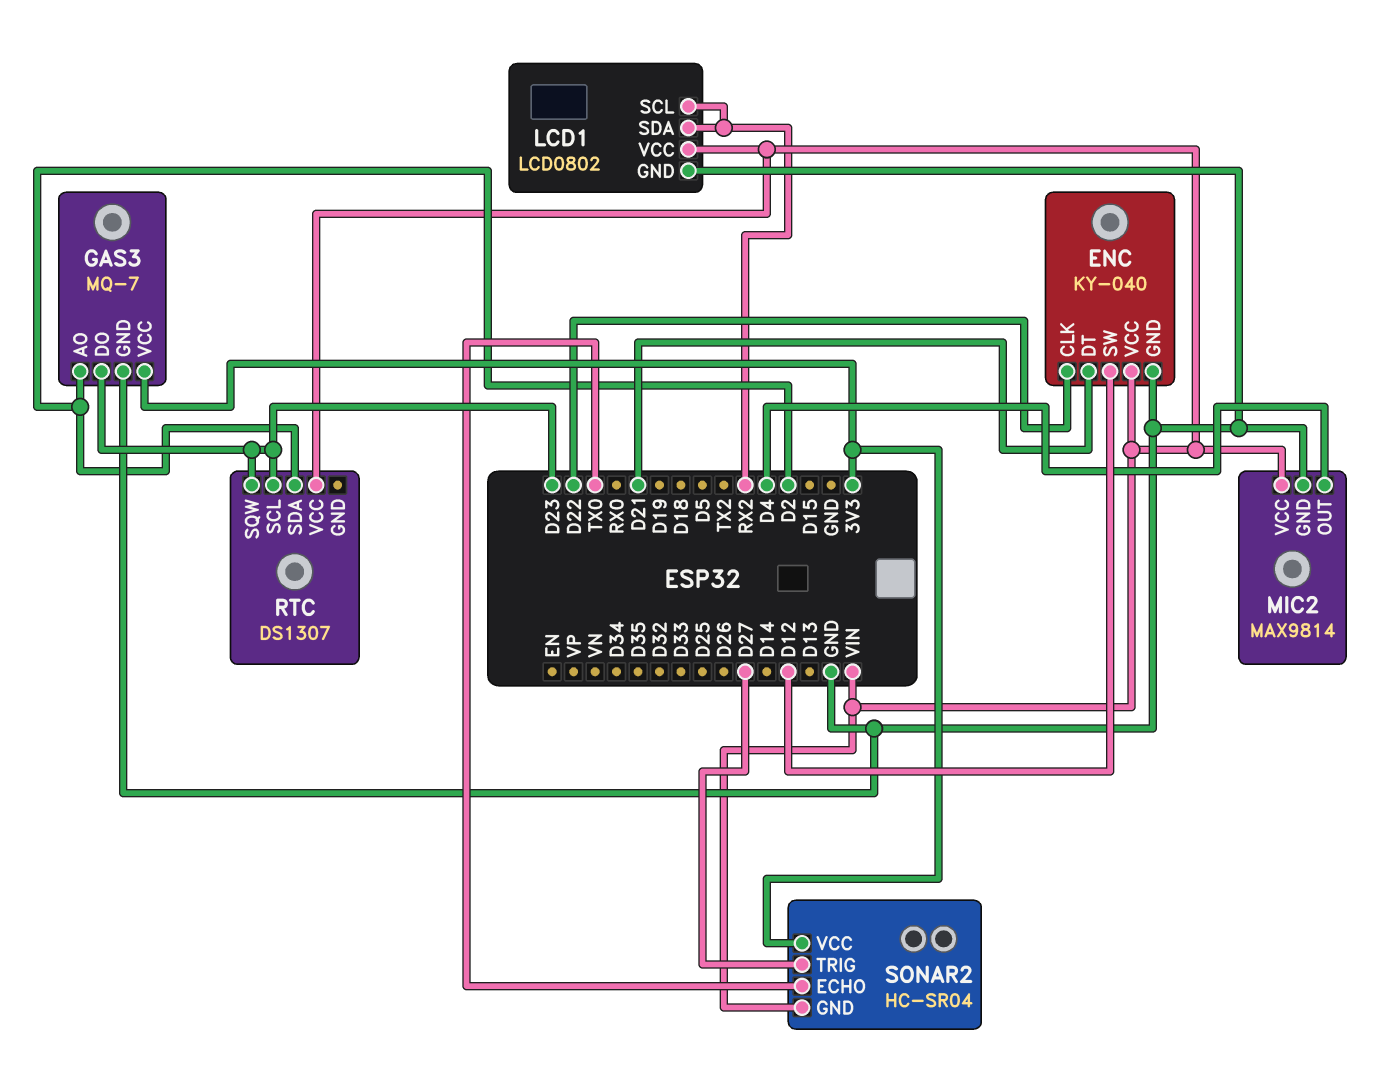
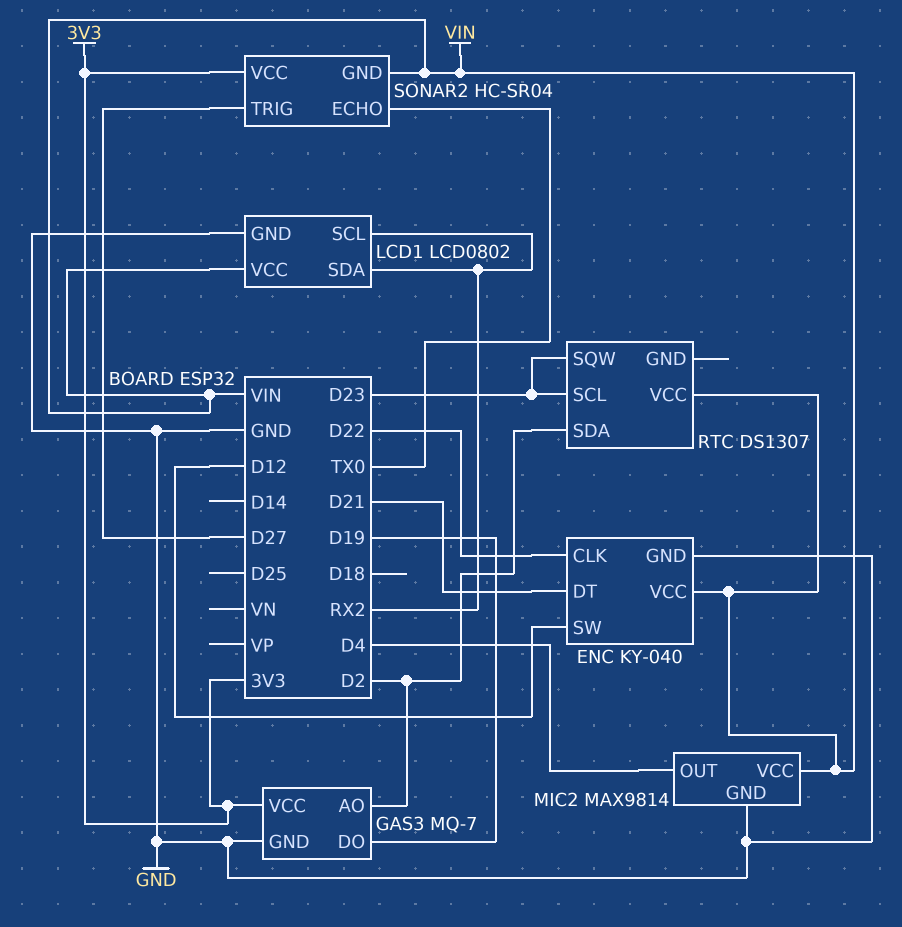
GAS3 pin DO: D23 -> D19

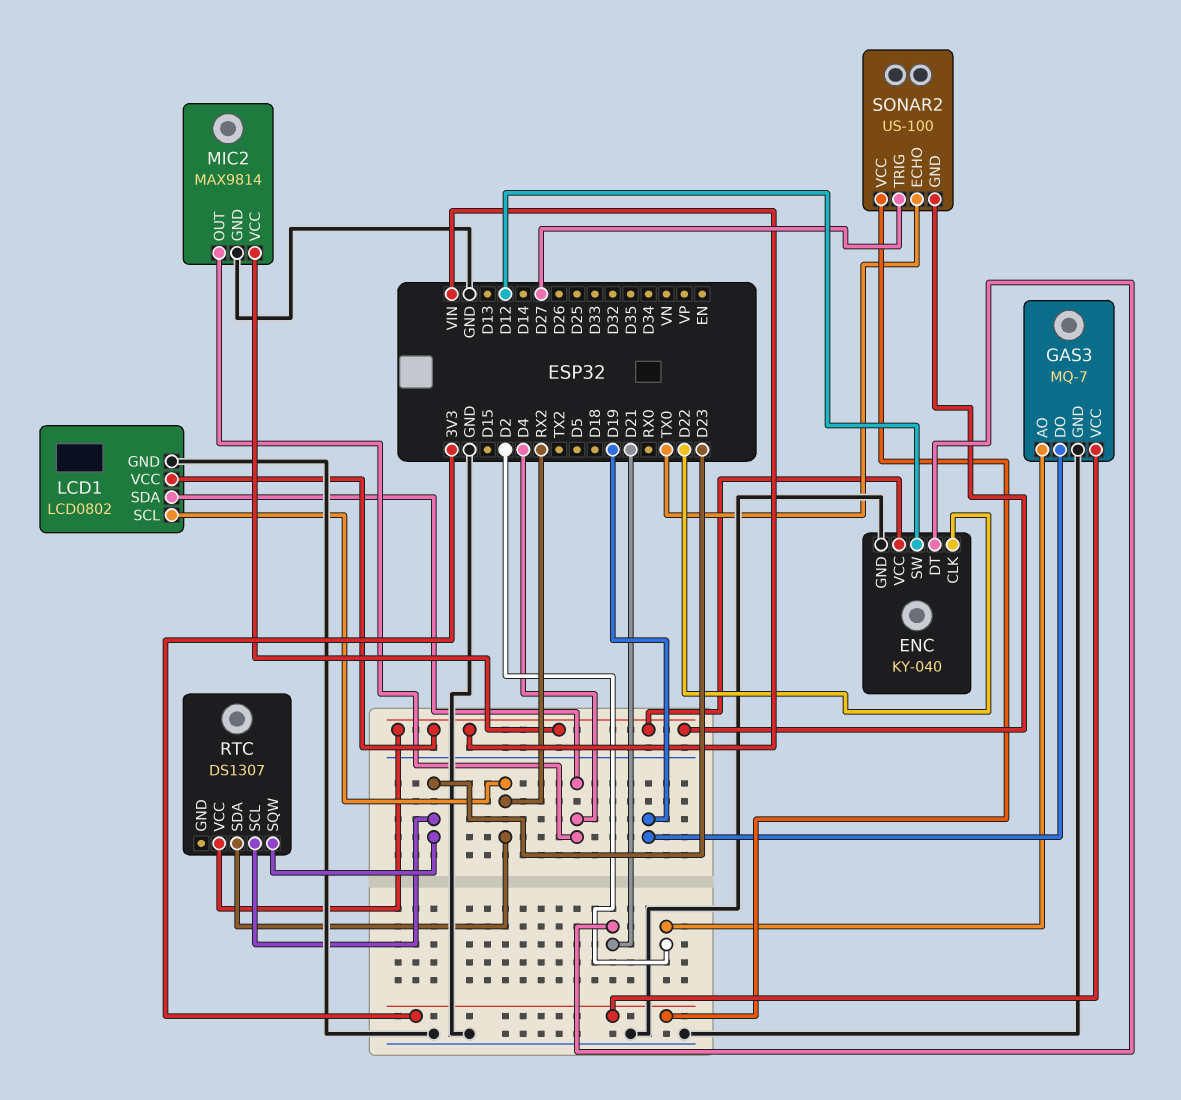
LCD1 pin SDA: RX2 -> D4
RTC pin SDA: D2 -> RX2
SONAR2: HC-SR04 -> US-100

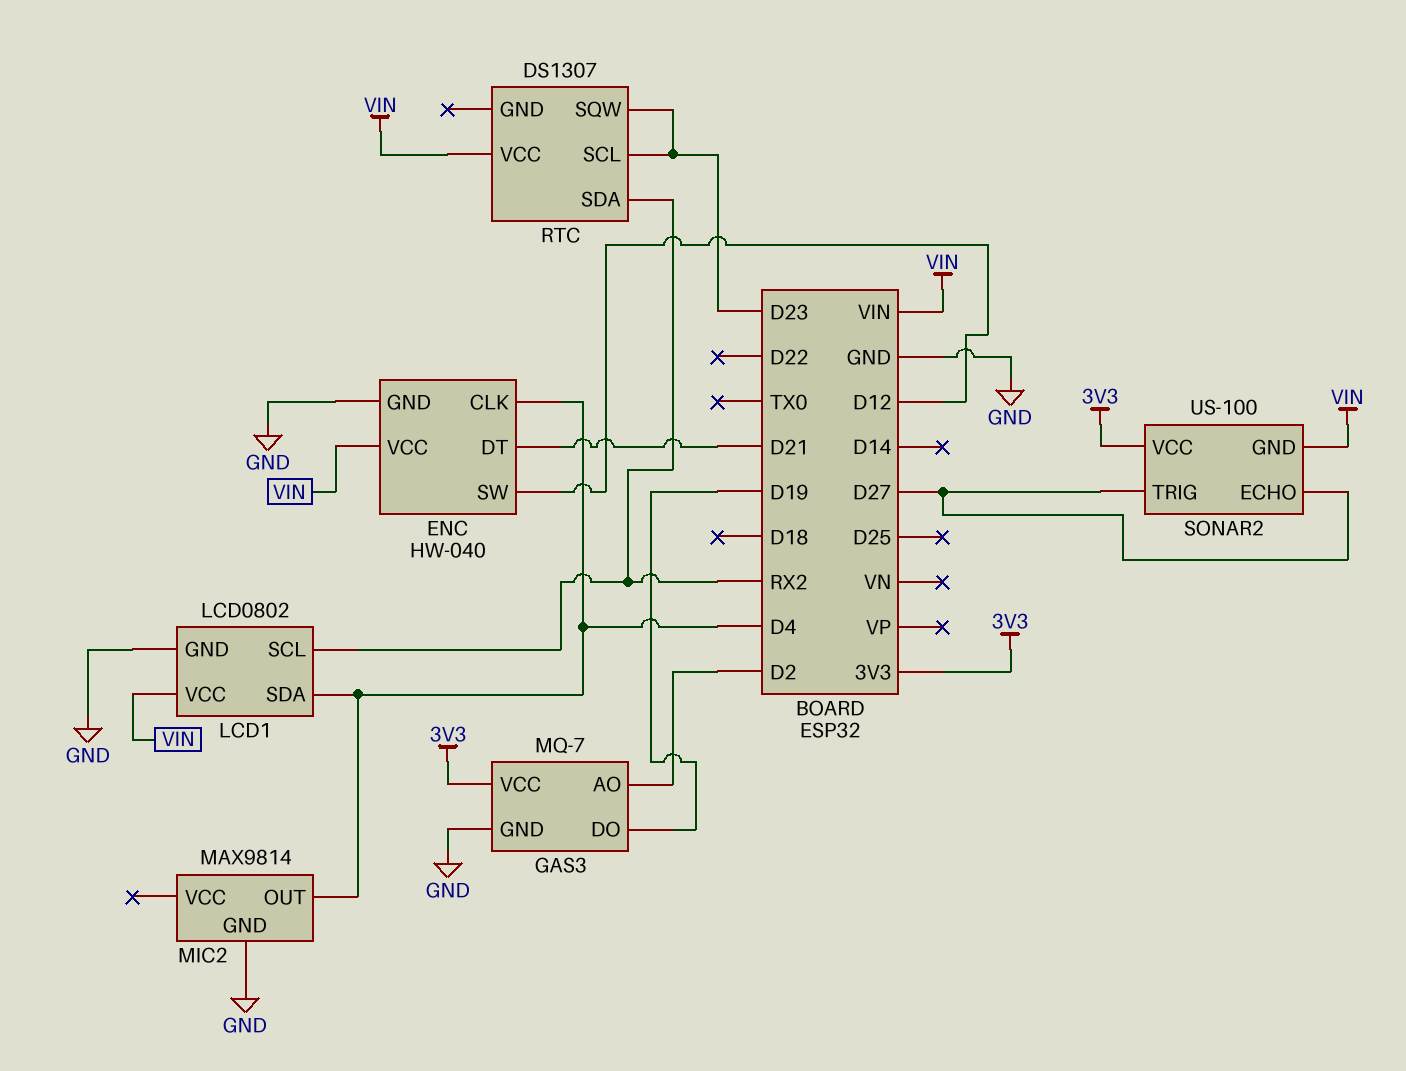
ENC: KY-040 -> HW-040
ENC pin CLK: D22 -> D4
MIC2 pin VCC: VIN -> none
SONAR2 pin ECHO: TX0 -> D27

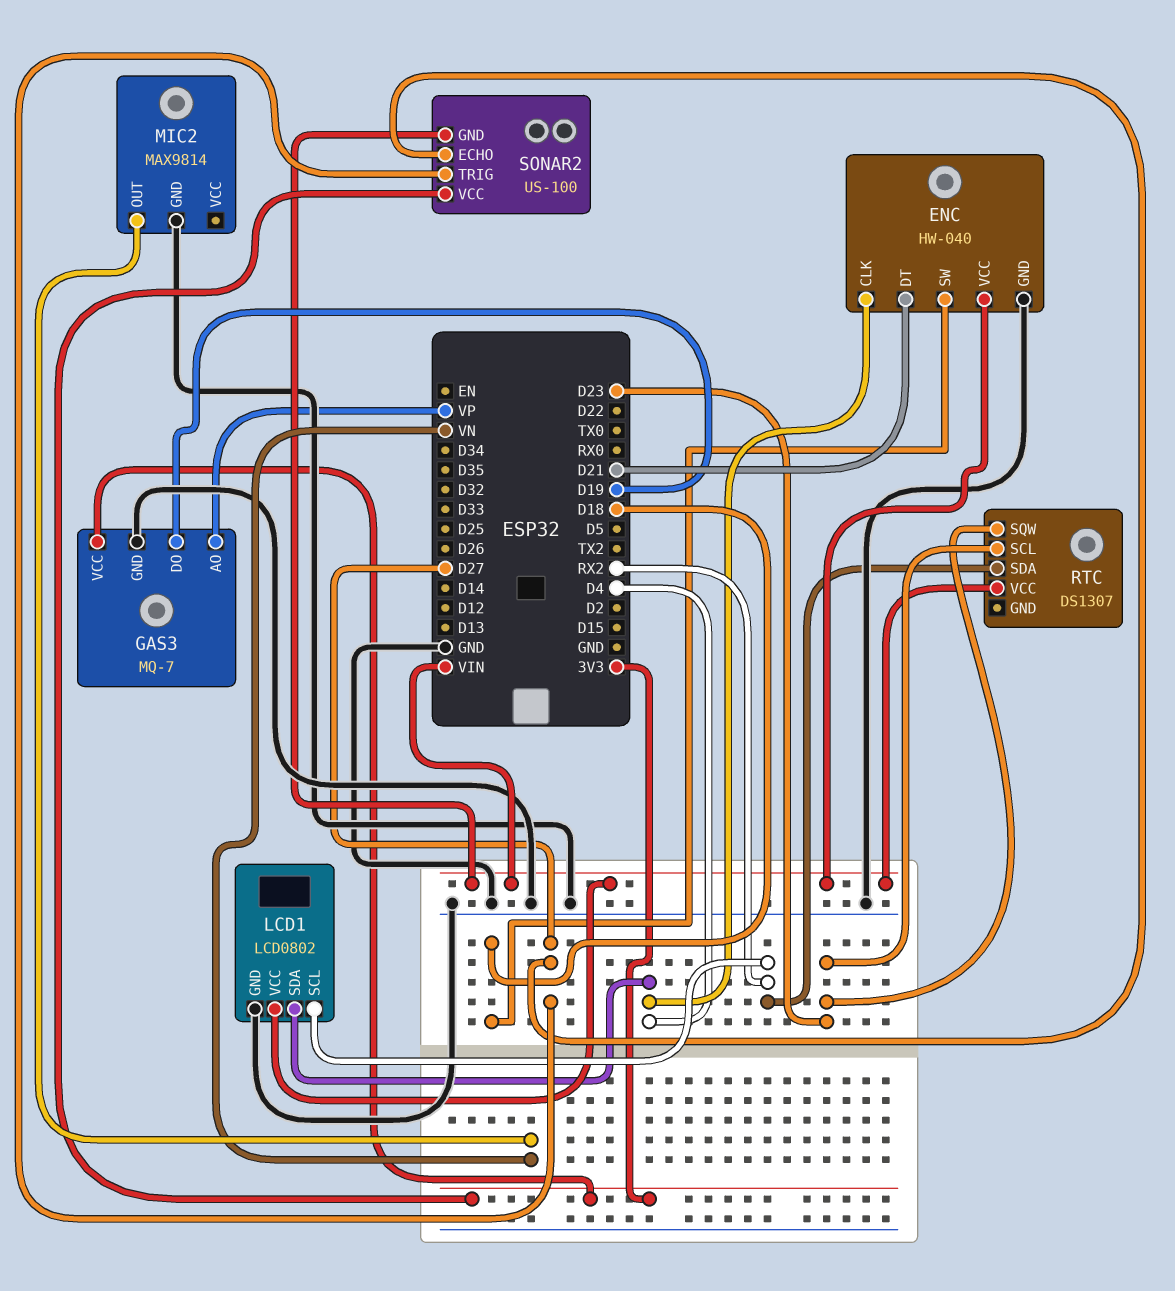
ENC pin SW: D12 -> D18
GAS3 pin AO: D2 -> VP
MIC2 pin OUT: D4 -> VN

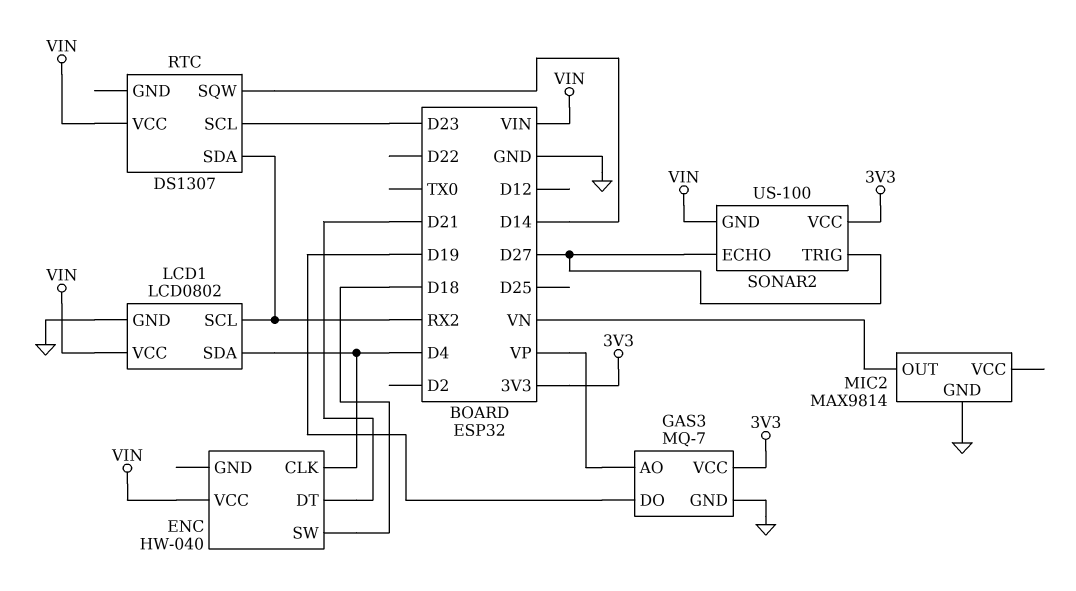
ENC pin GND: GND -> none
RTC pin SQW: D23 -> D14

